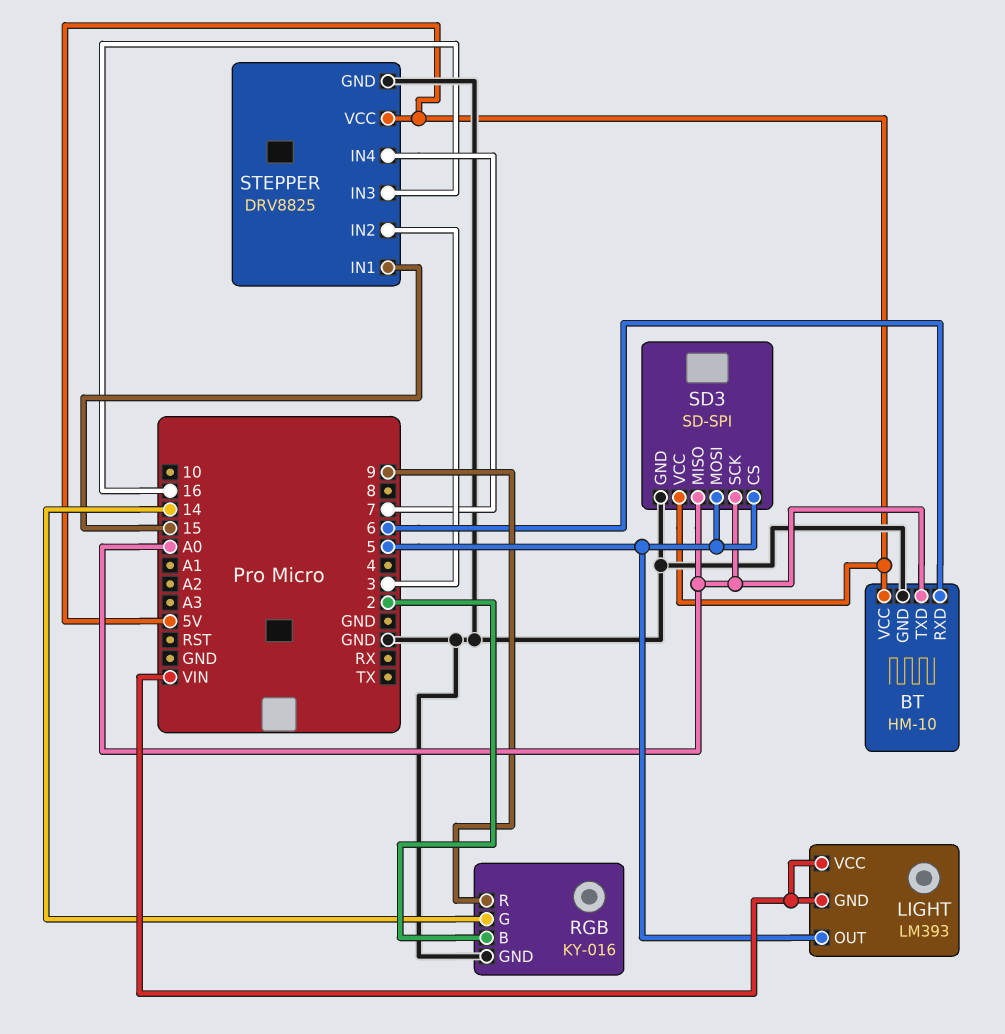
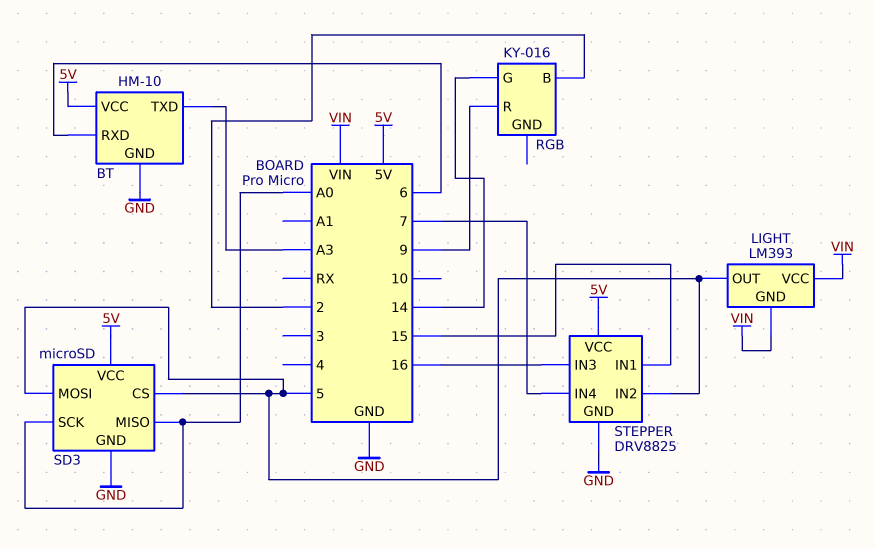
BT pin TXD: A0 -> A3
RGB pin GND: GND -> none
SD3: SD-SPI -> microSD
STEPPER pin IN2: 3 -> 5

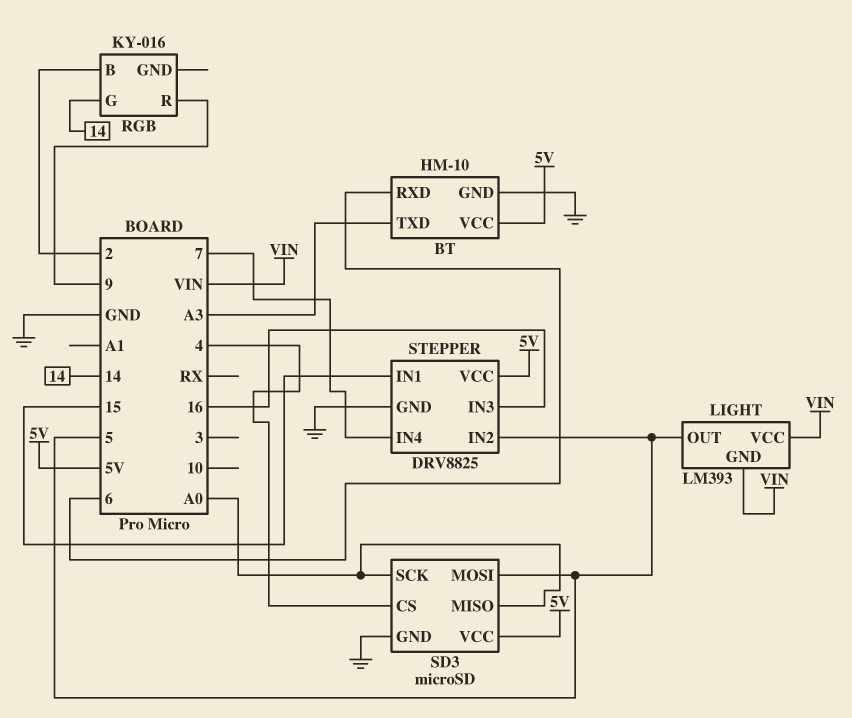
SD3 pin CS: 5 -> 4

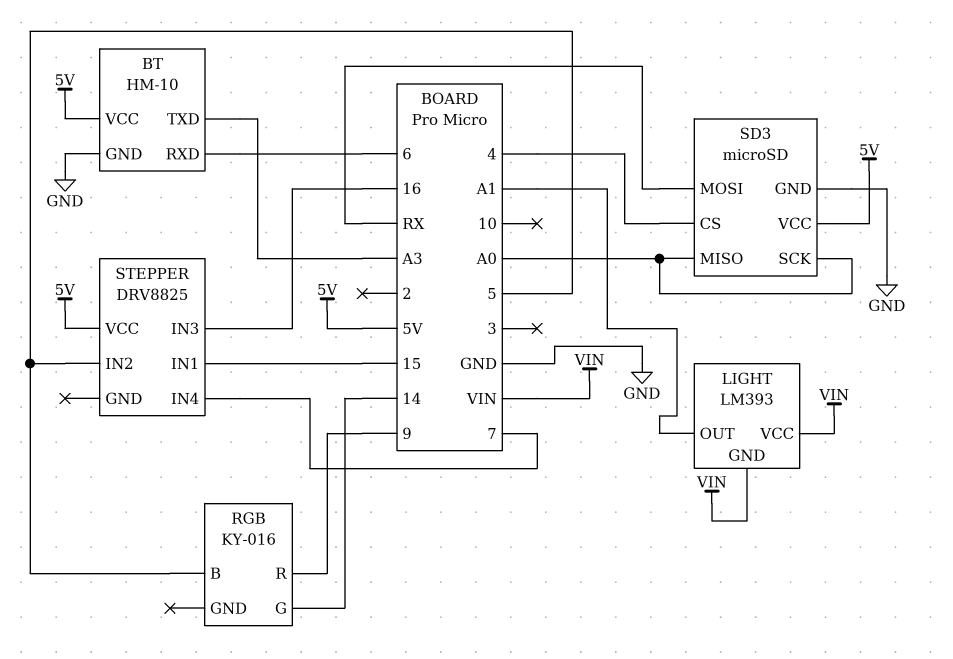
LIGHT pin OUT: 5 -> A1
RGB pin B: 2 -> 5
SD3 pin MOSI: 5 -> RX
STEPPER pin GND: GND -> none

